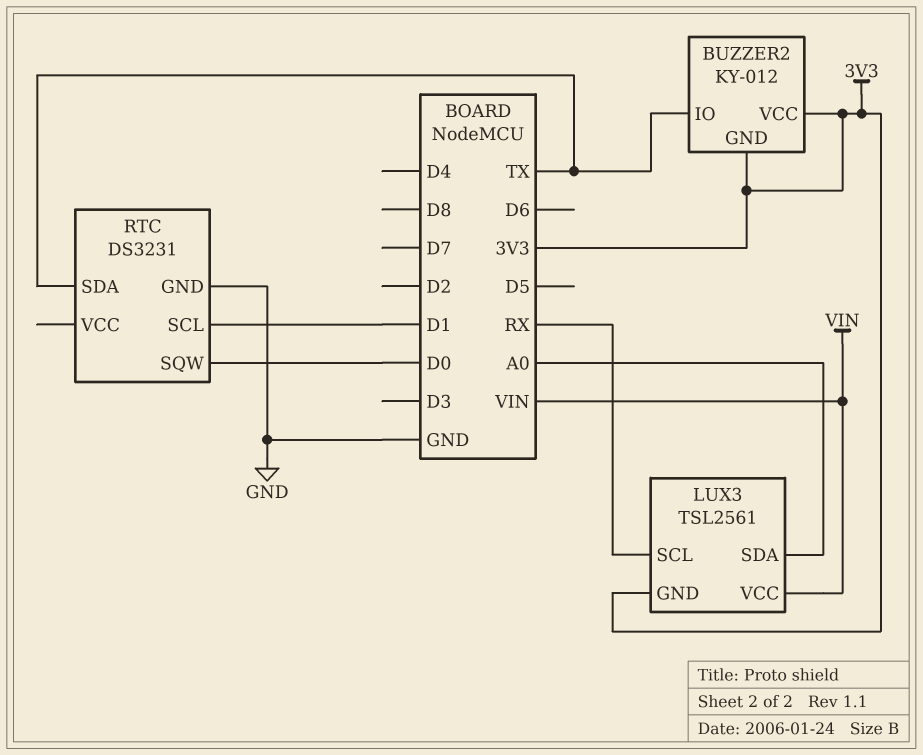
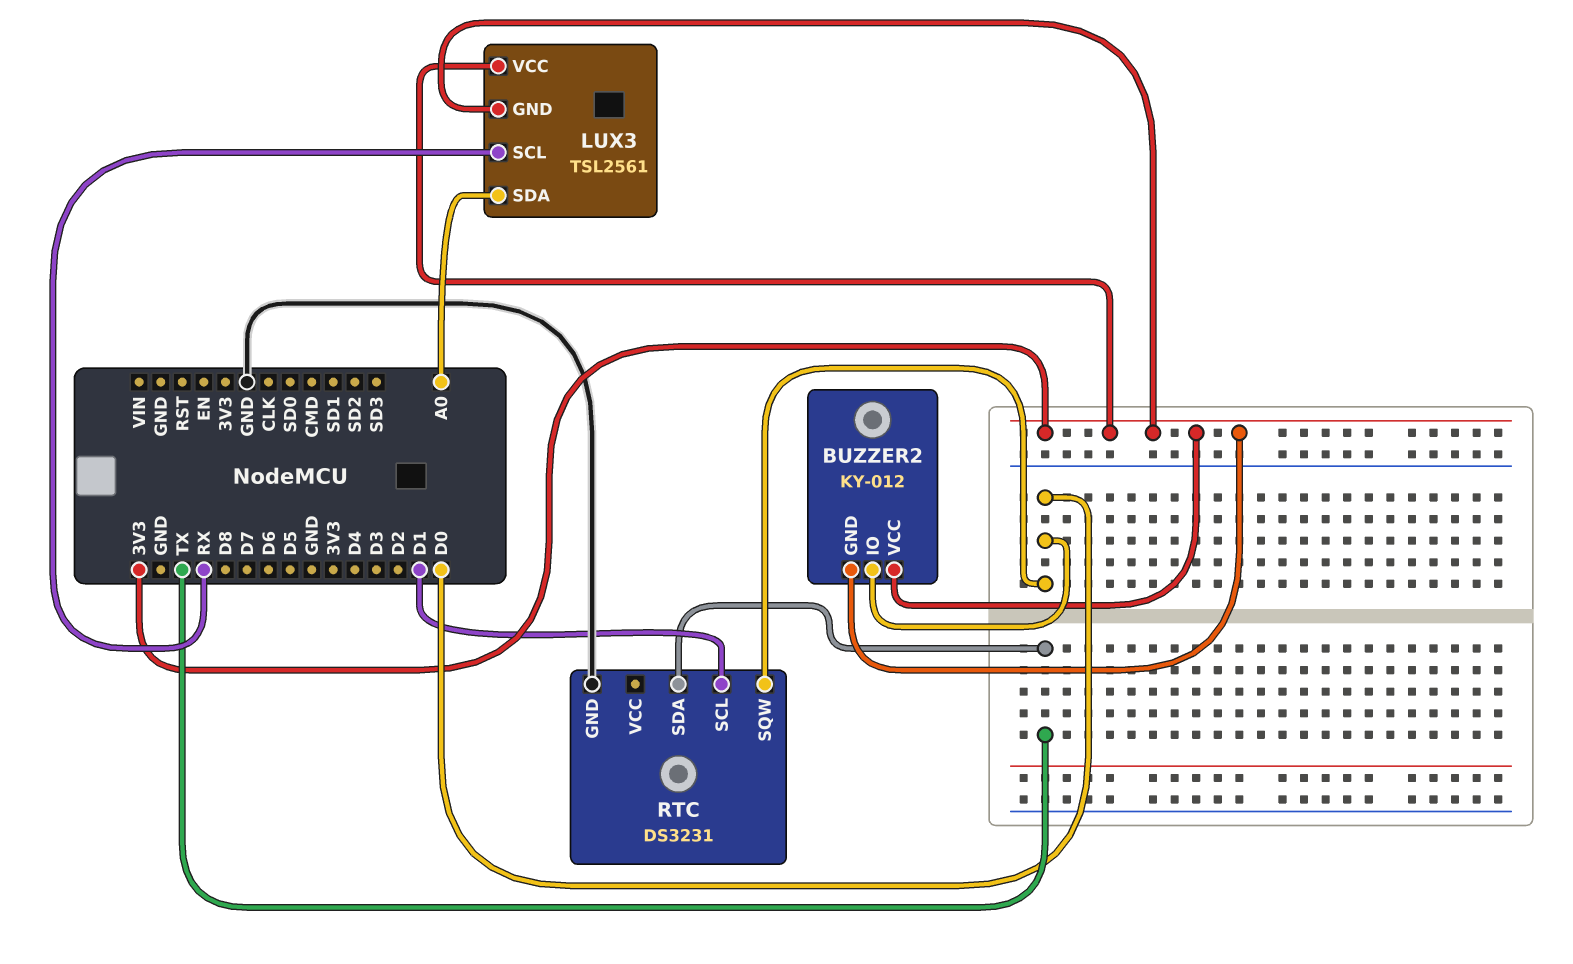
BUZZER2 pin IO: TX -> D0
LUX3 pin VCC: VIN -> 3V3

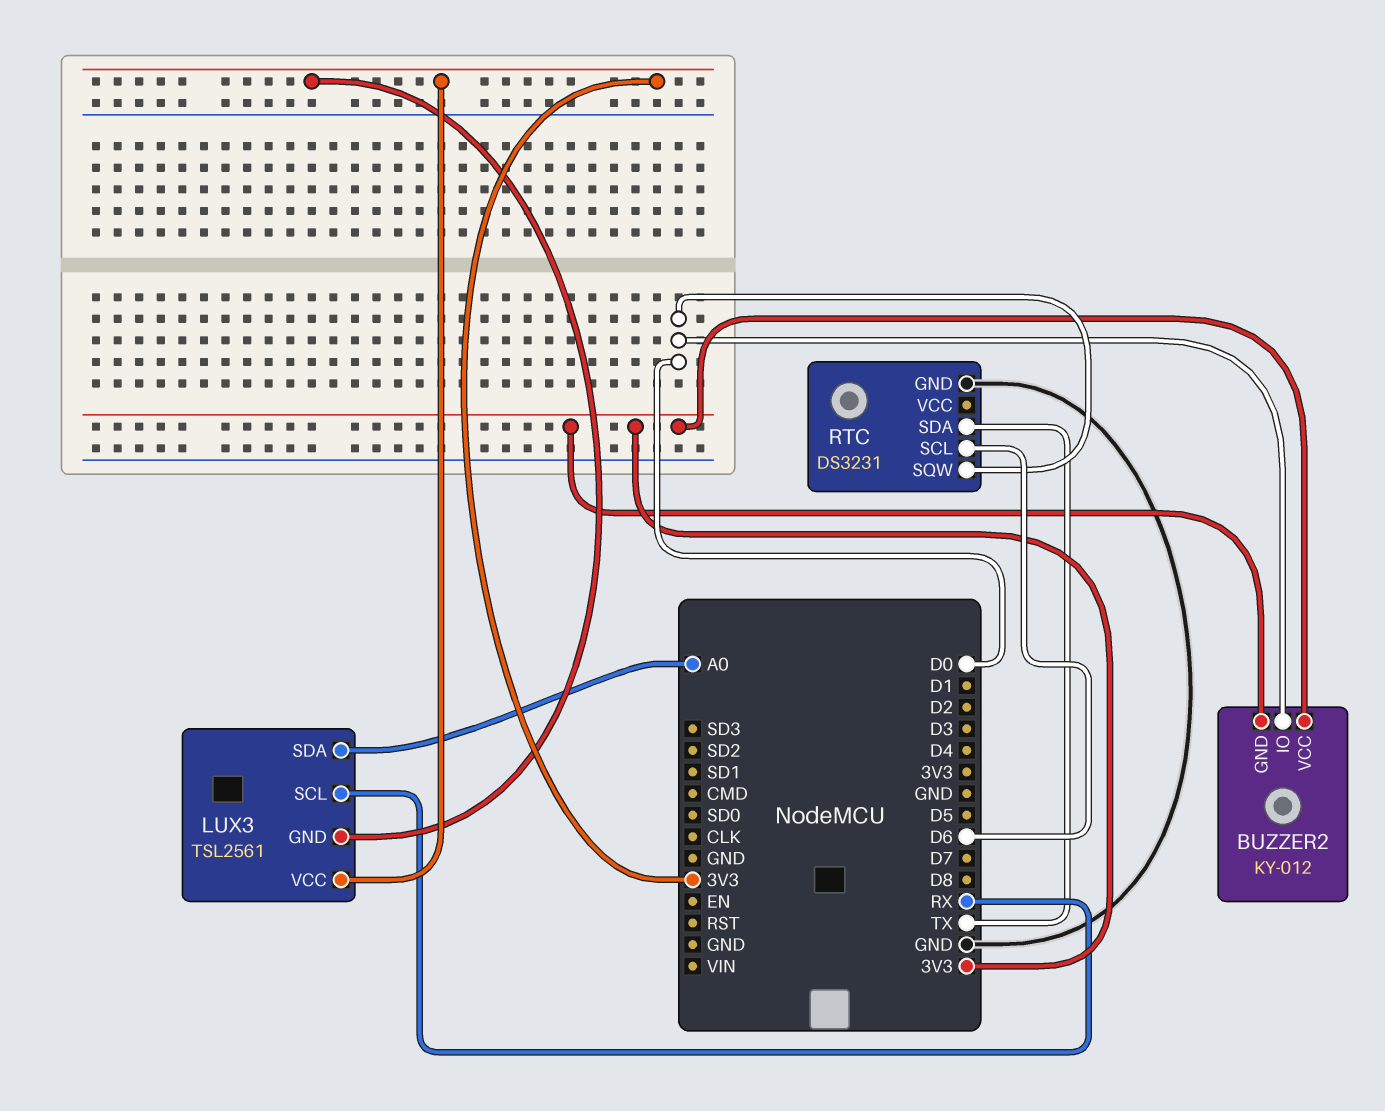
RTC pin SCL: D1 -> D6

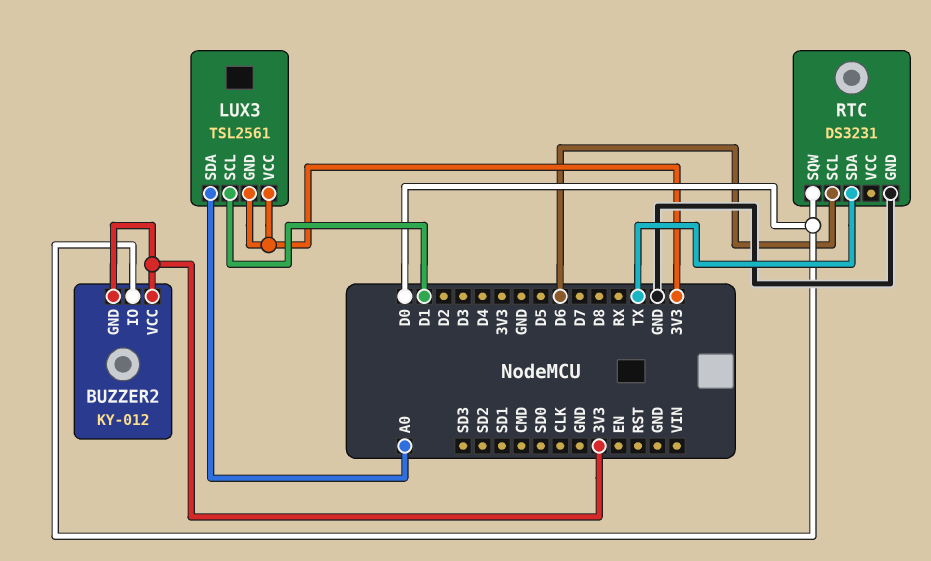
LUX3 pin SCL: RX -> D1

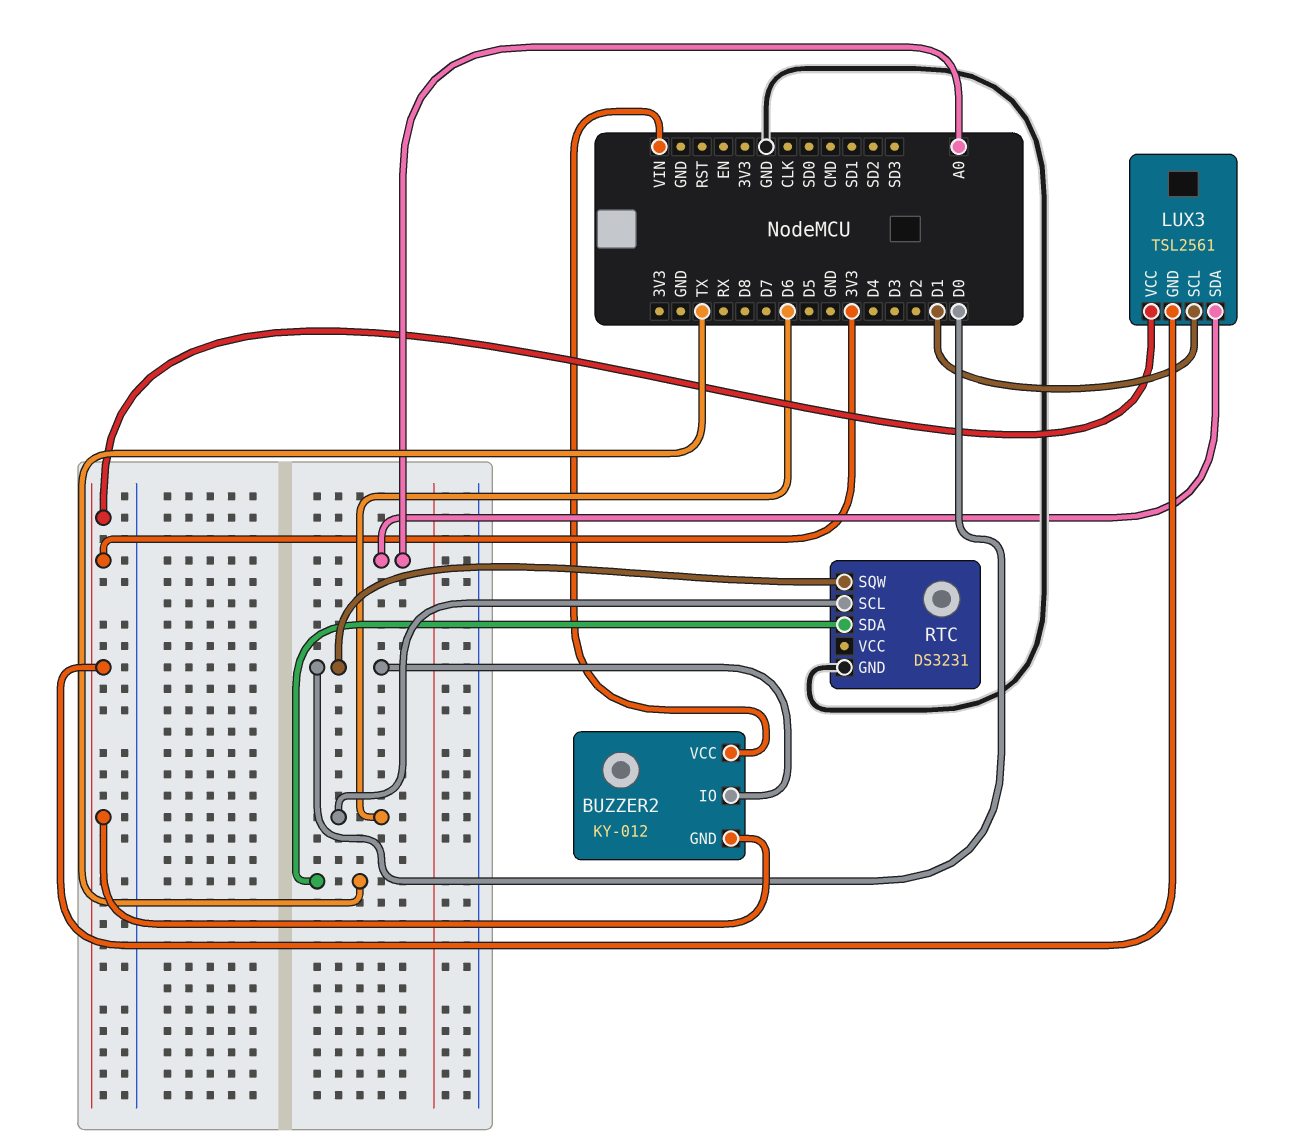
BUZZER2 pin VCC: 3V3 -> VIN

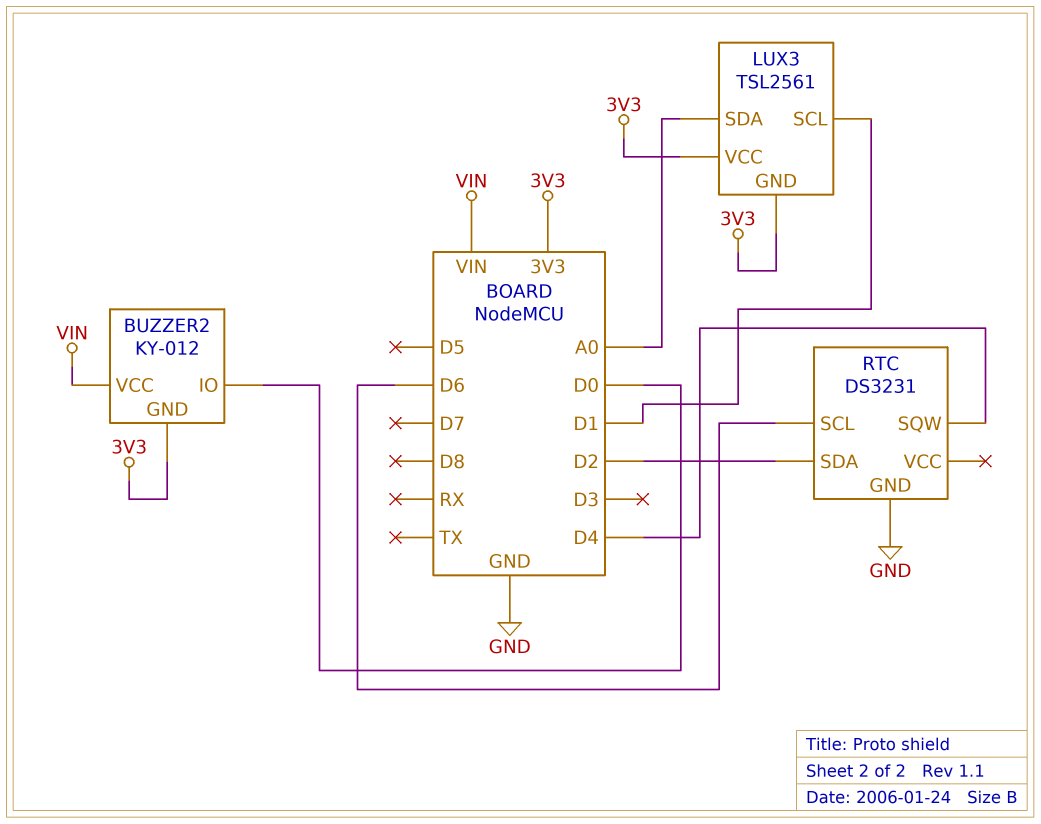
RTC pin SDA: TX -> D2
RTC pin SQW: D0 -> D4

